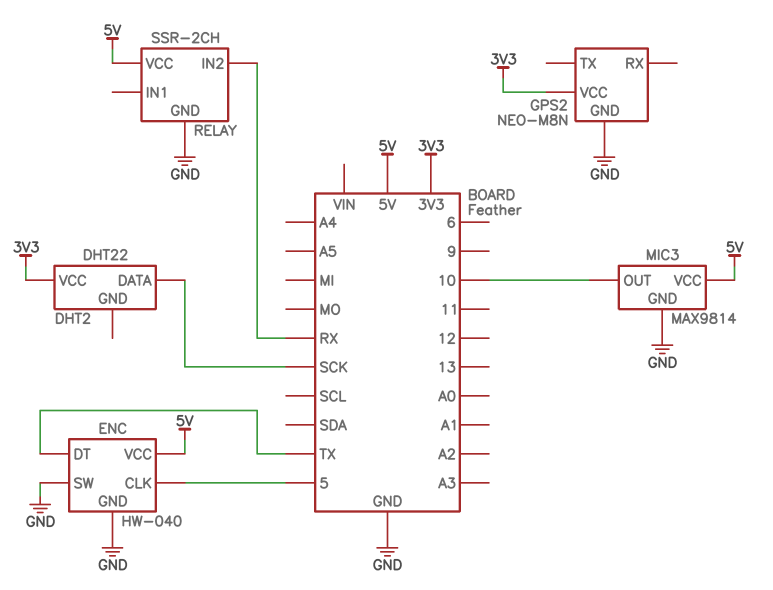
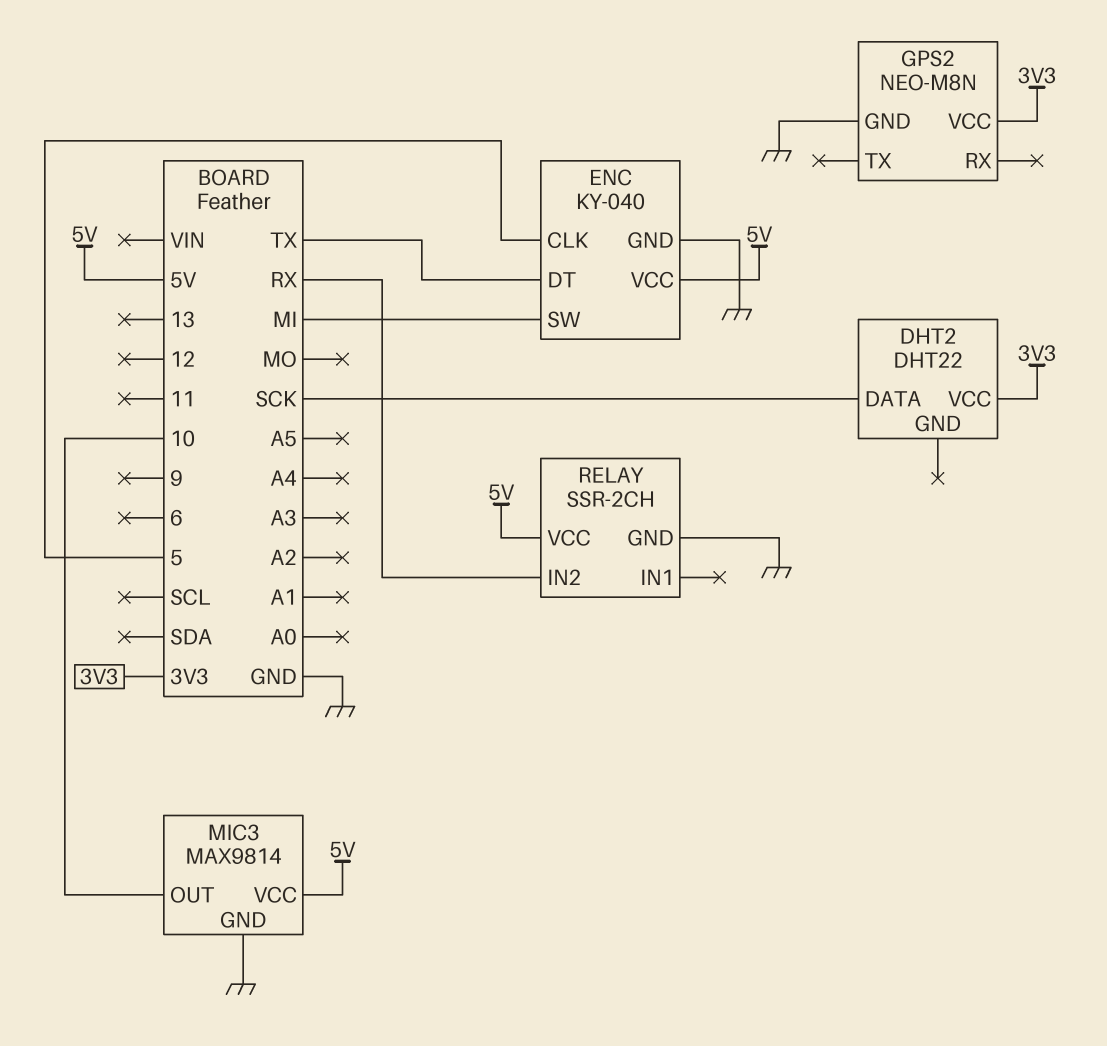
ENC: HW-040 -> KY-040
ENC pin SW: GND -> MI

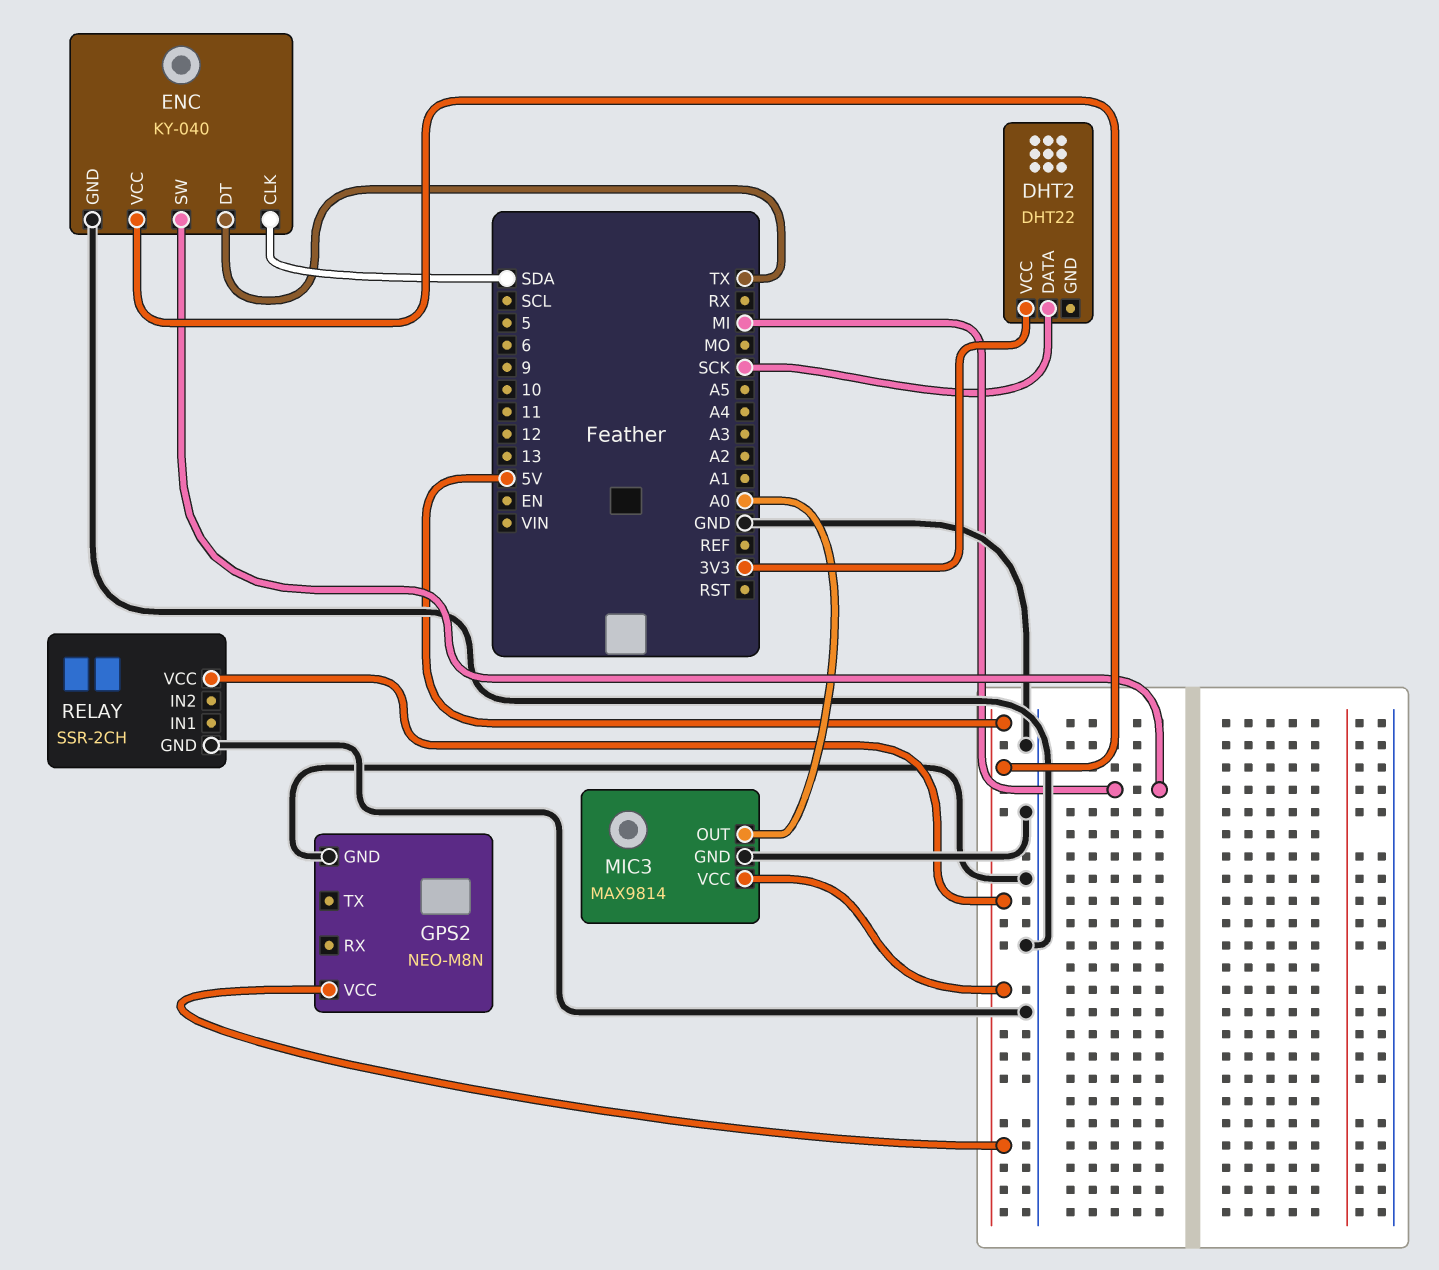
ENC pin CLK: 5 -> SDA
GPS2 pin VCC: 3V3 -> 5V
MIC3 pin OUT: 10 -> A0
RELAY pin IN2: RX -> none

